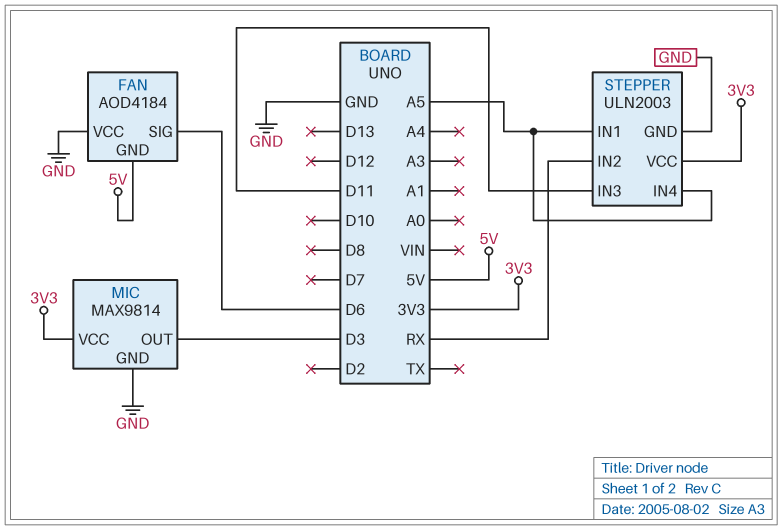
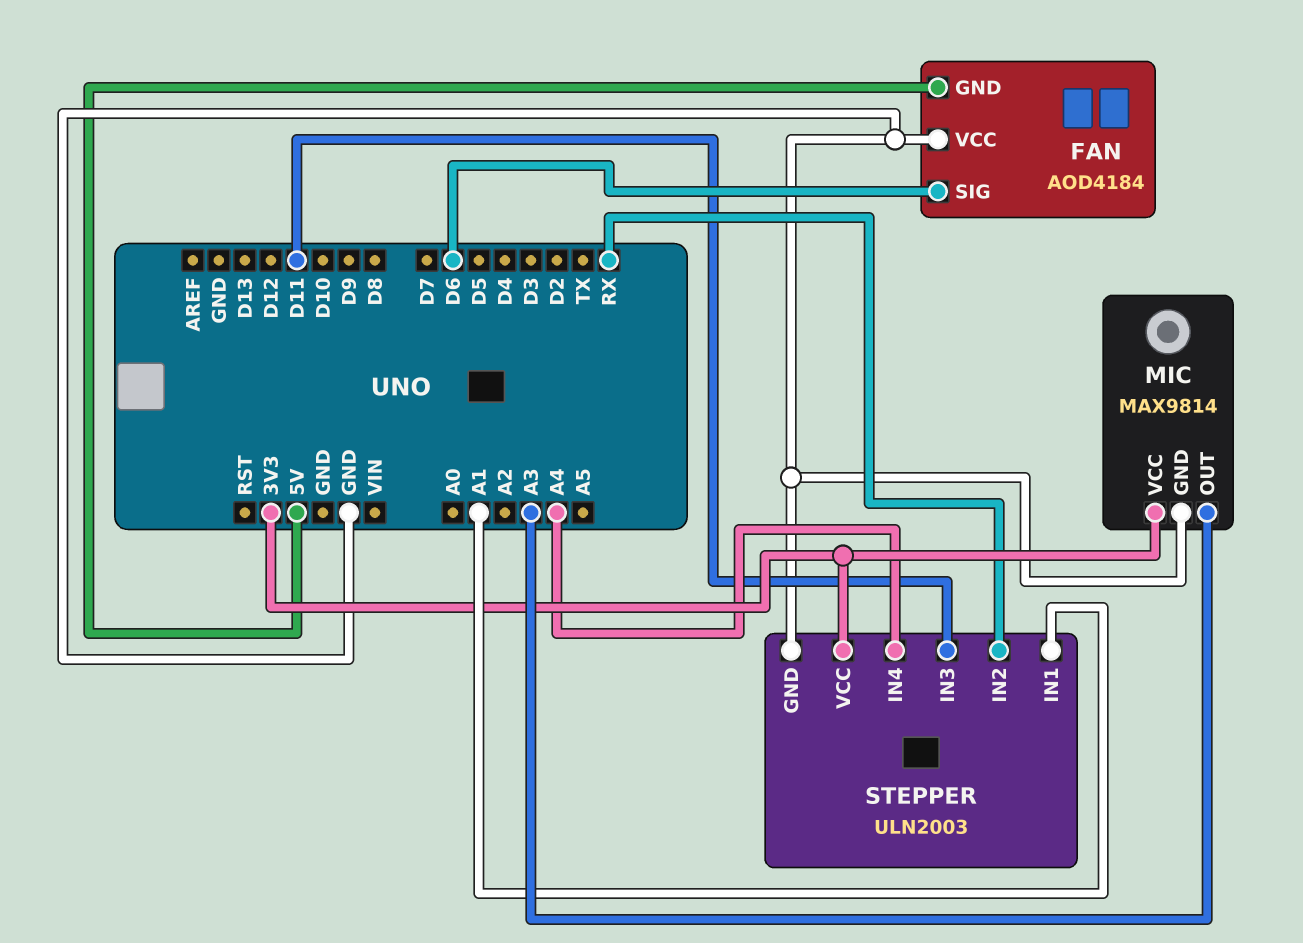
MIC pin OUT: D3 -> A3
STEPPER pin IN1: A5 -> A1
STEPPER pin IN4: A5 -> A4

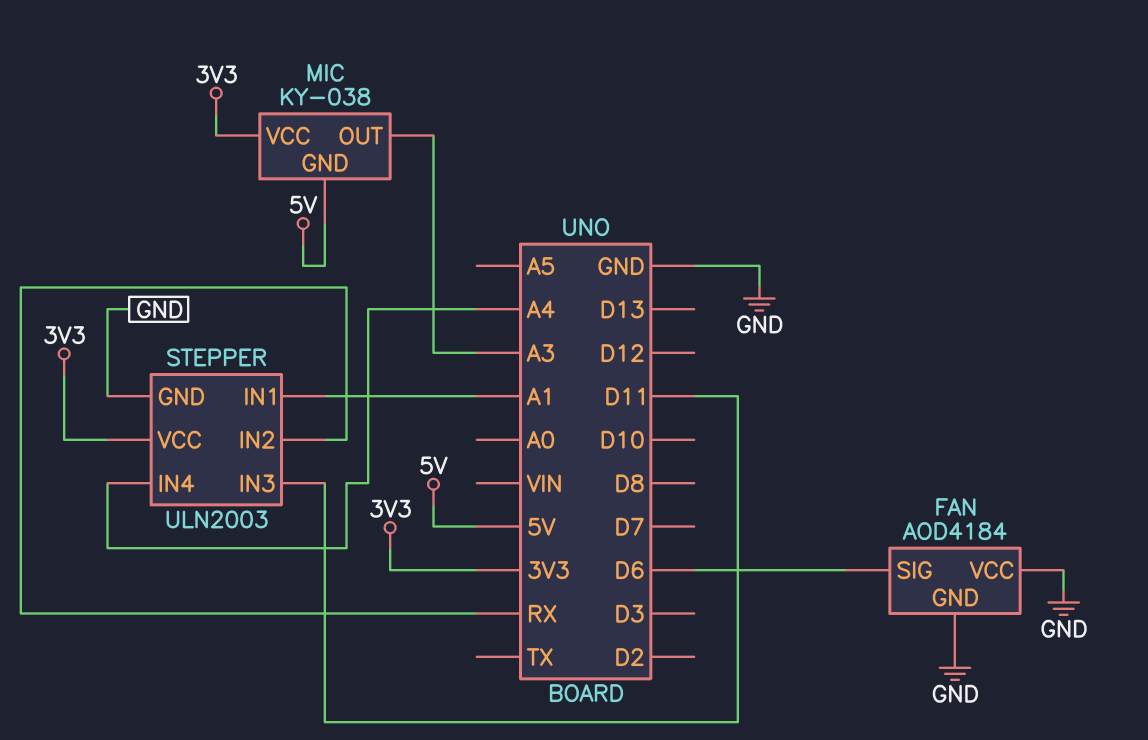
FAN pin GND: 5V -> GND
MIC: MAX9814 -> KY-038
MIC pin GND: GND -> 5V

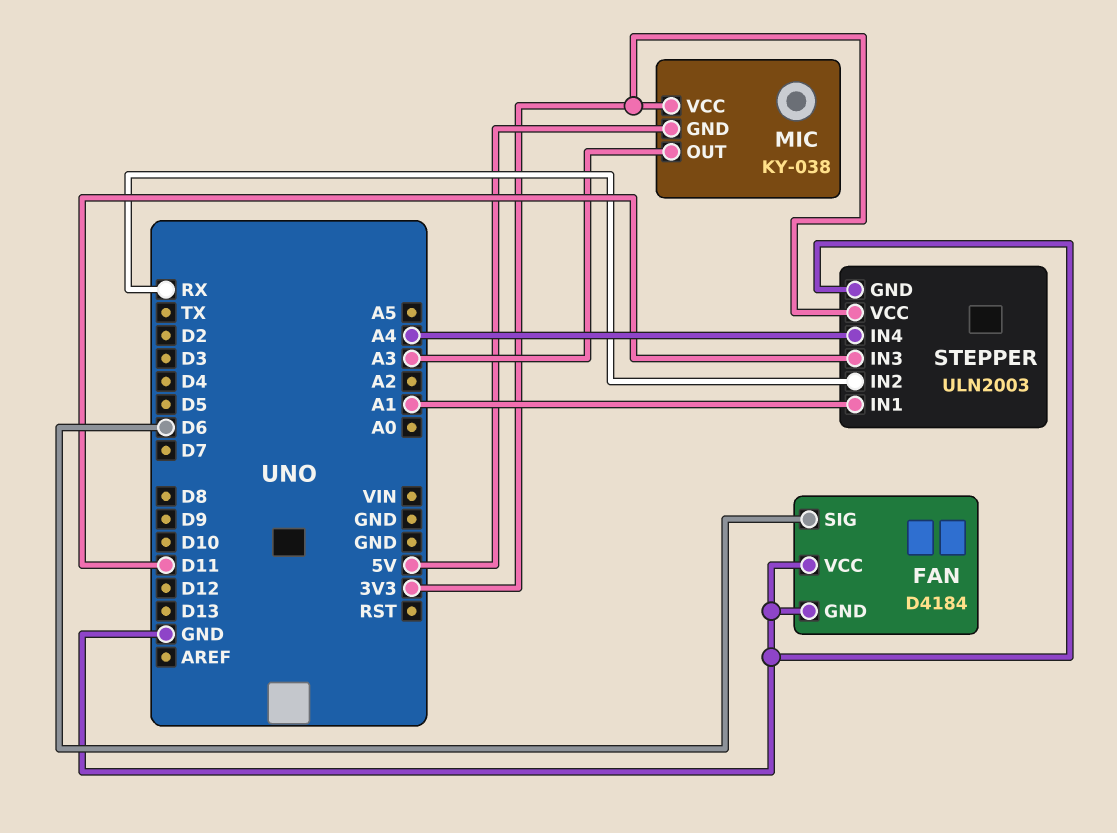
FAN: AOD4184 -> D4184

